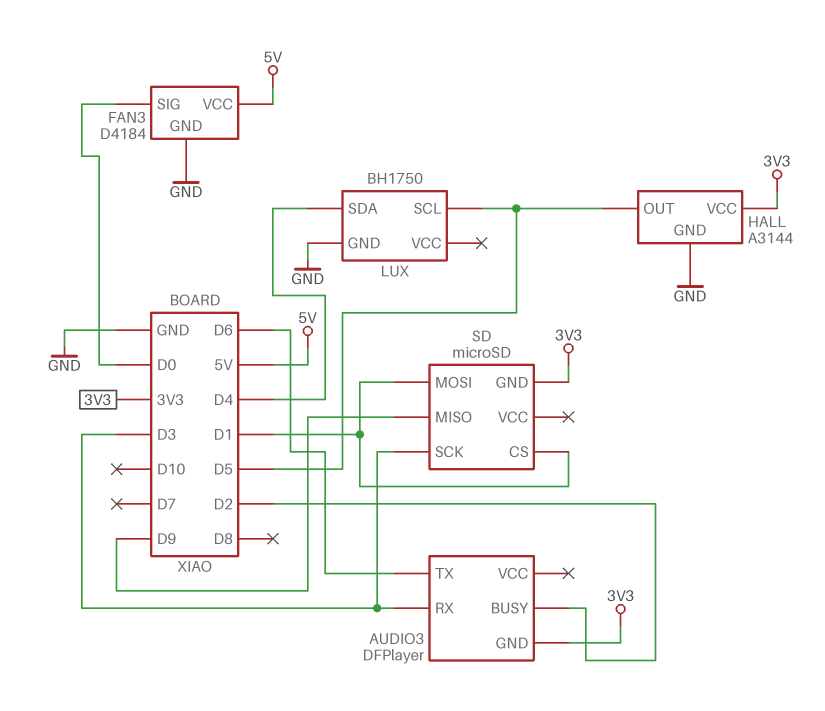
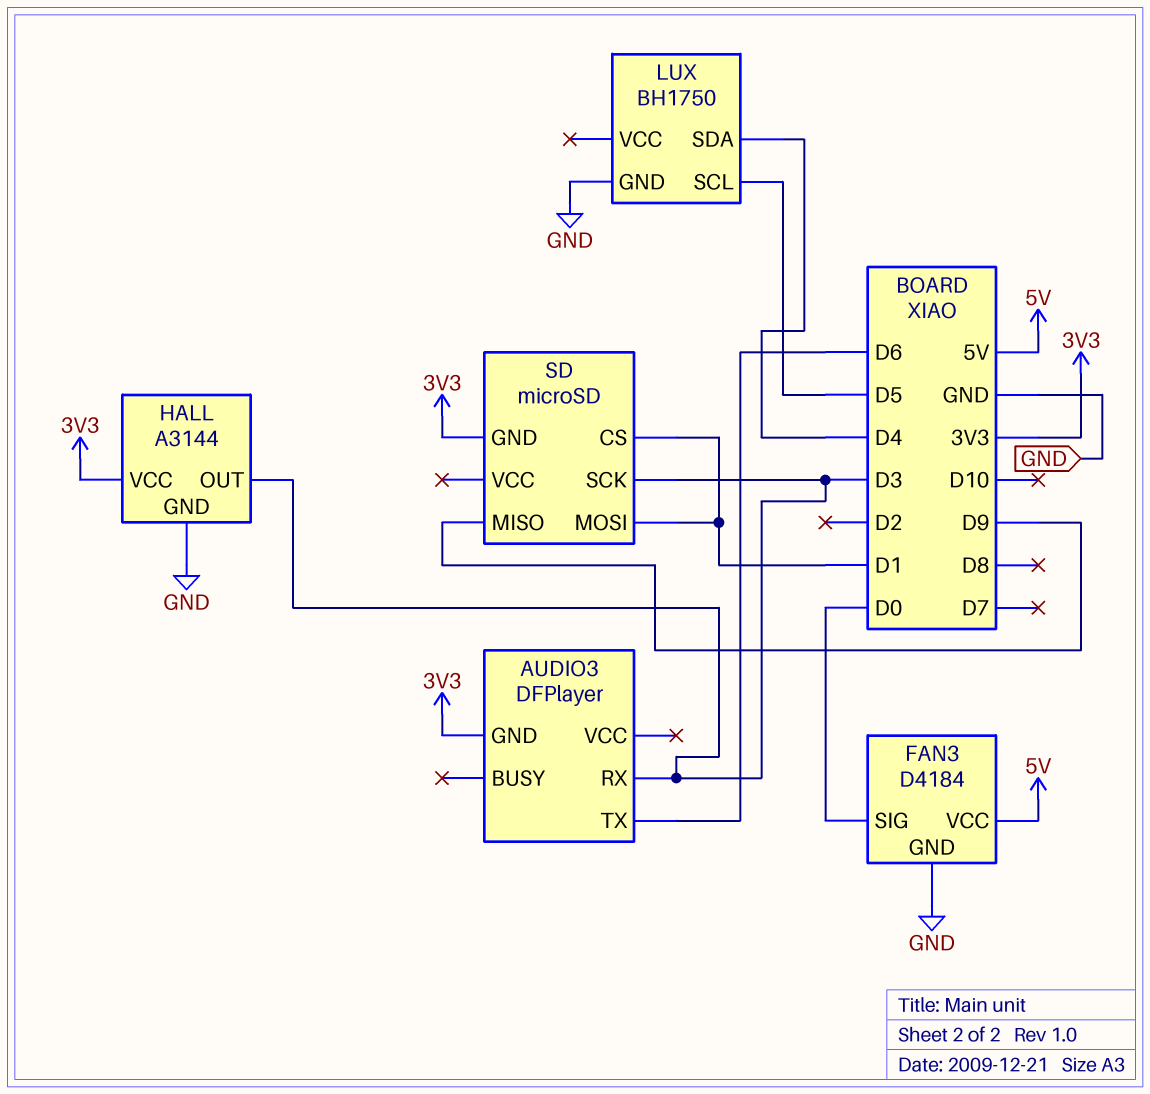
AUDIO3 pin BUSY: D2 -> none
HALL pin OUT: D5 -> D3

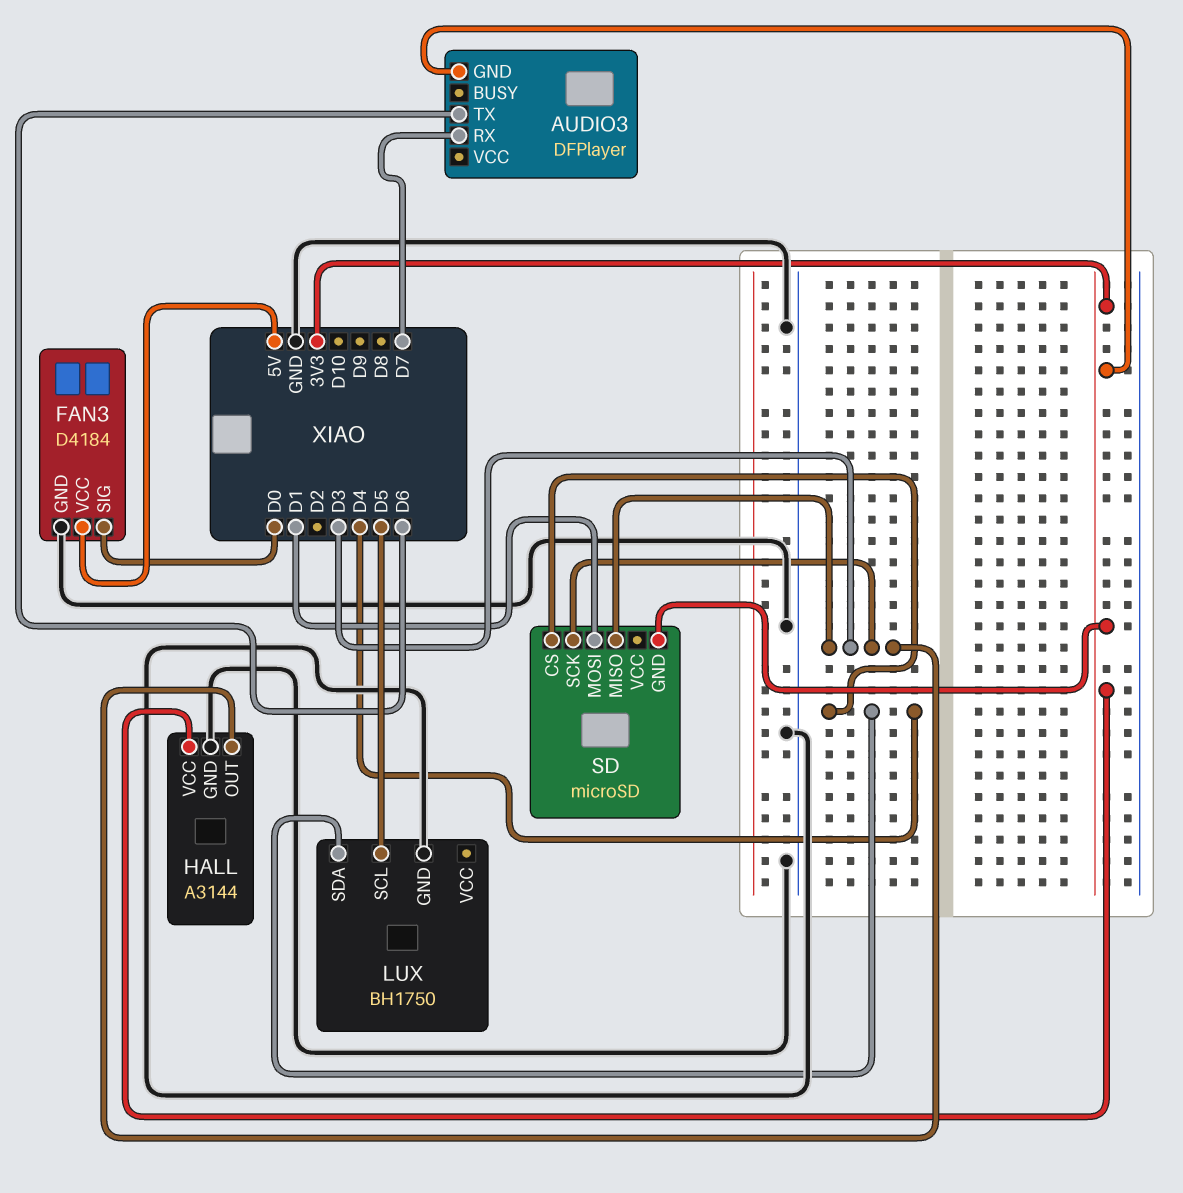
AUDIO3 pin RX: D3 -> D7
SD pin CS: D1 -> D4
SD pin MISO: D9 -> D3

